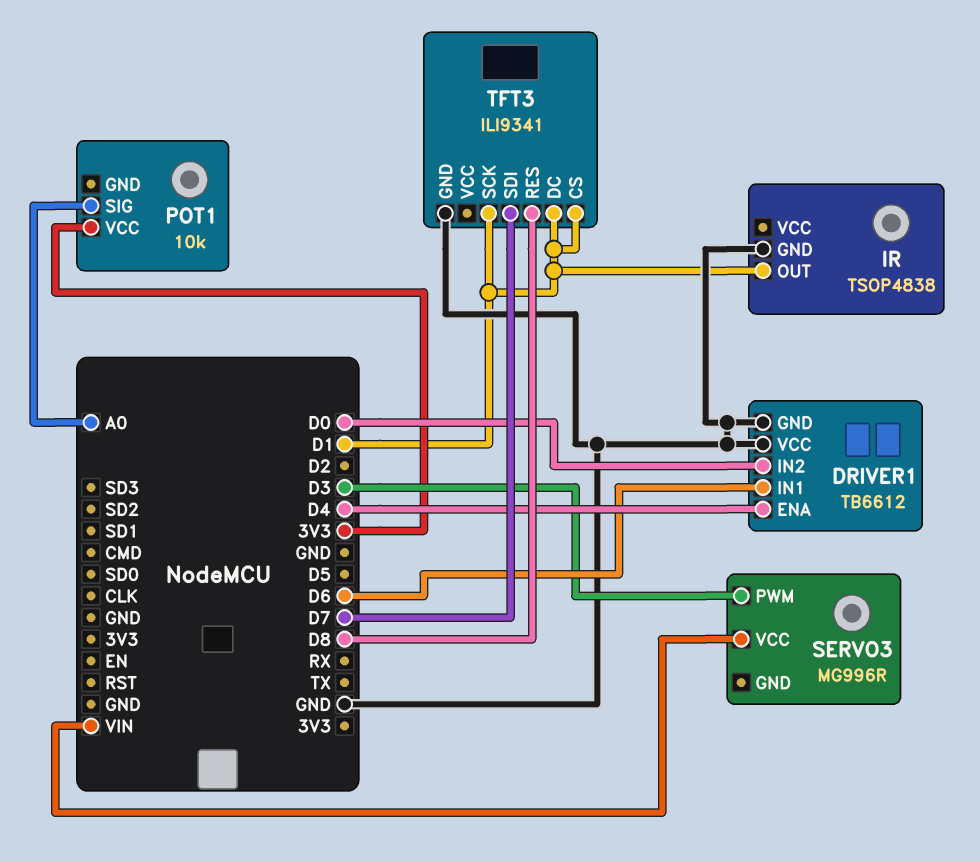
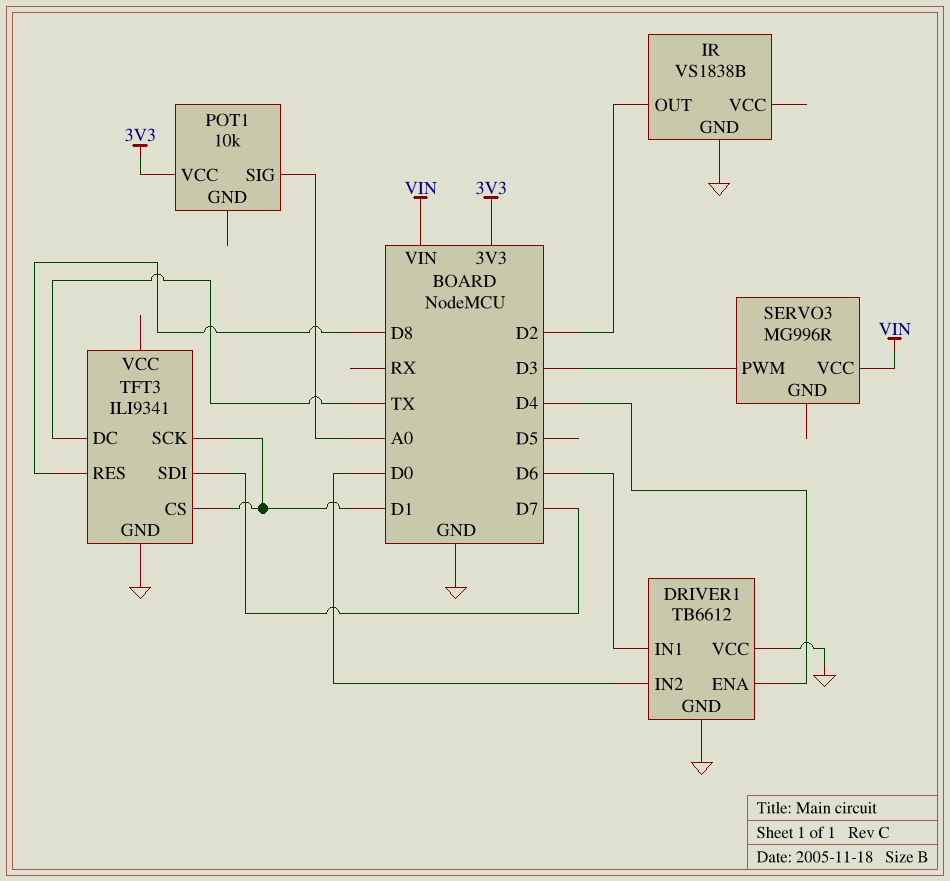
IR: TSOP4838 -> VS1838B
IR pin OUT: D1 -> D2
TFT3 pin DC: D1 -> TX

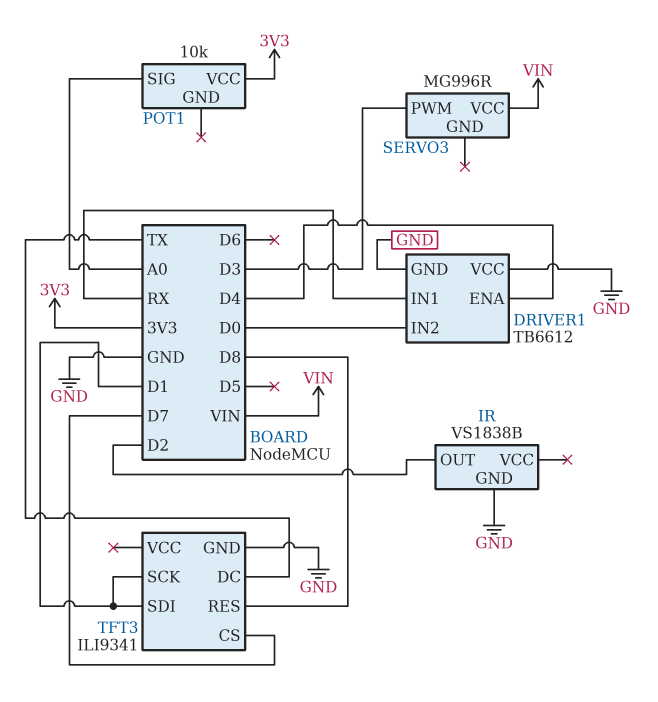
DRIVER1 pin IN1: D6 -> RX
TFT3 pin CS: D1 -> D7
TFT3 pin SDI: D7 -> D1

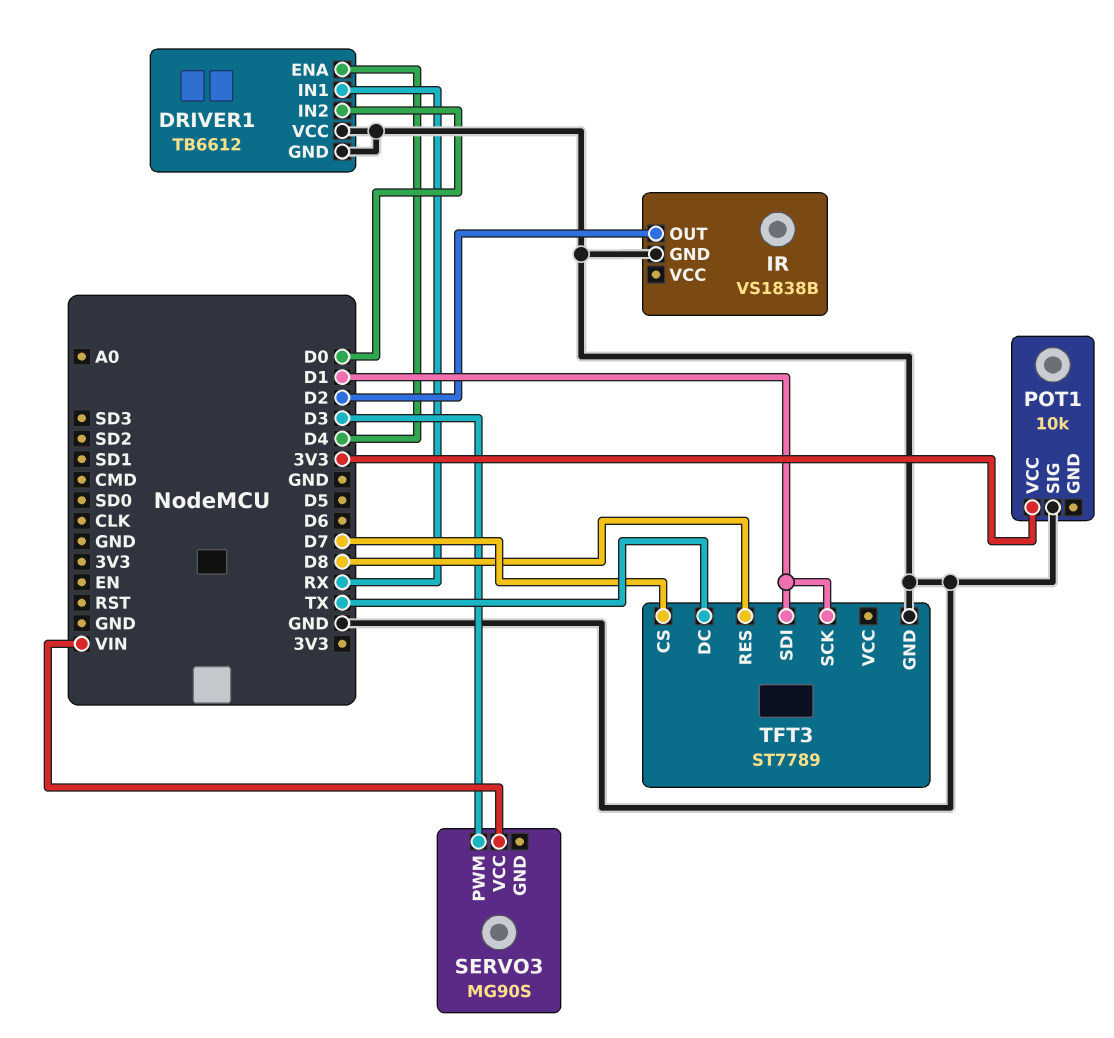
POT1 pin SIG: A0 -> GND
SERVO3: MG996R -> MG90S
TFT3: ILI9341 -> ST7789

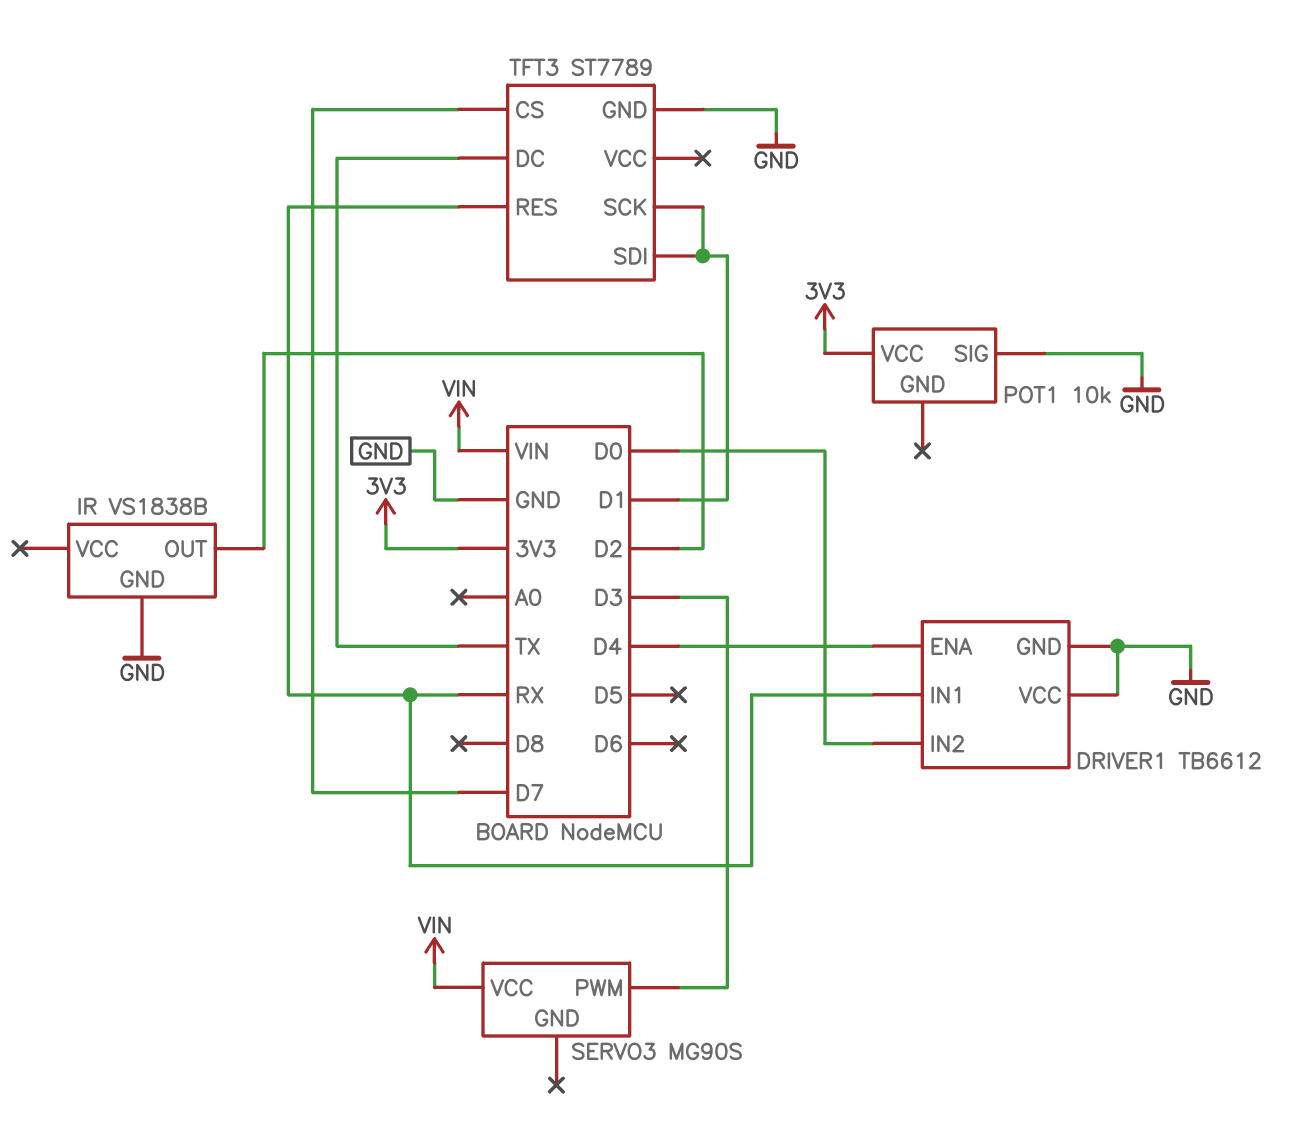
TFT3 pin RES: D8 -> RX

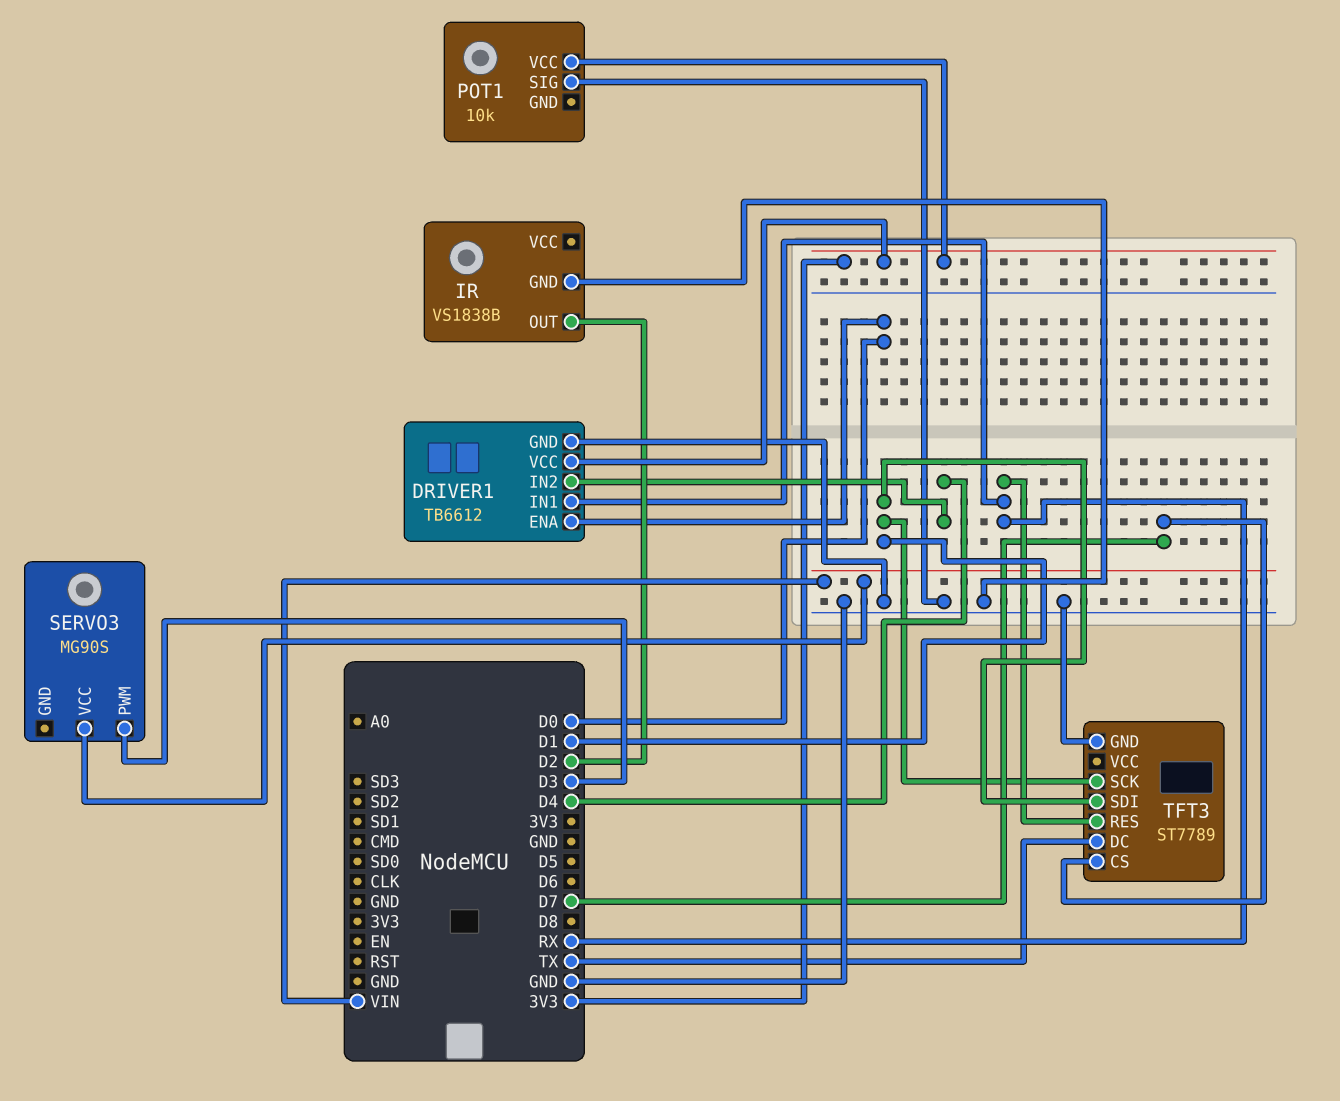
DRIVER1 pin ENA: D4 -> D0
DRIVER1 pin IN2: D0 -> D4
DRIVER1 pin VCC: GND -> 3V3

